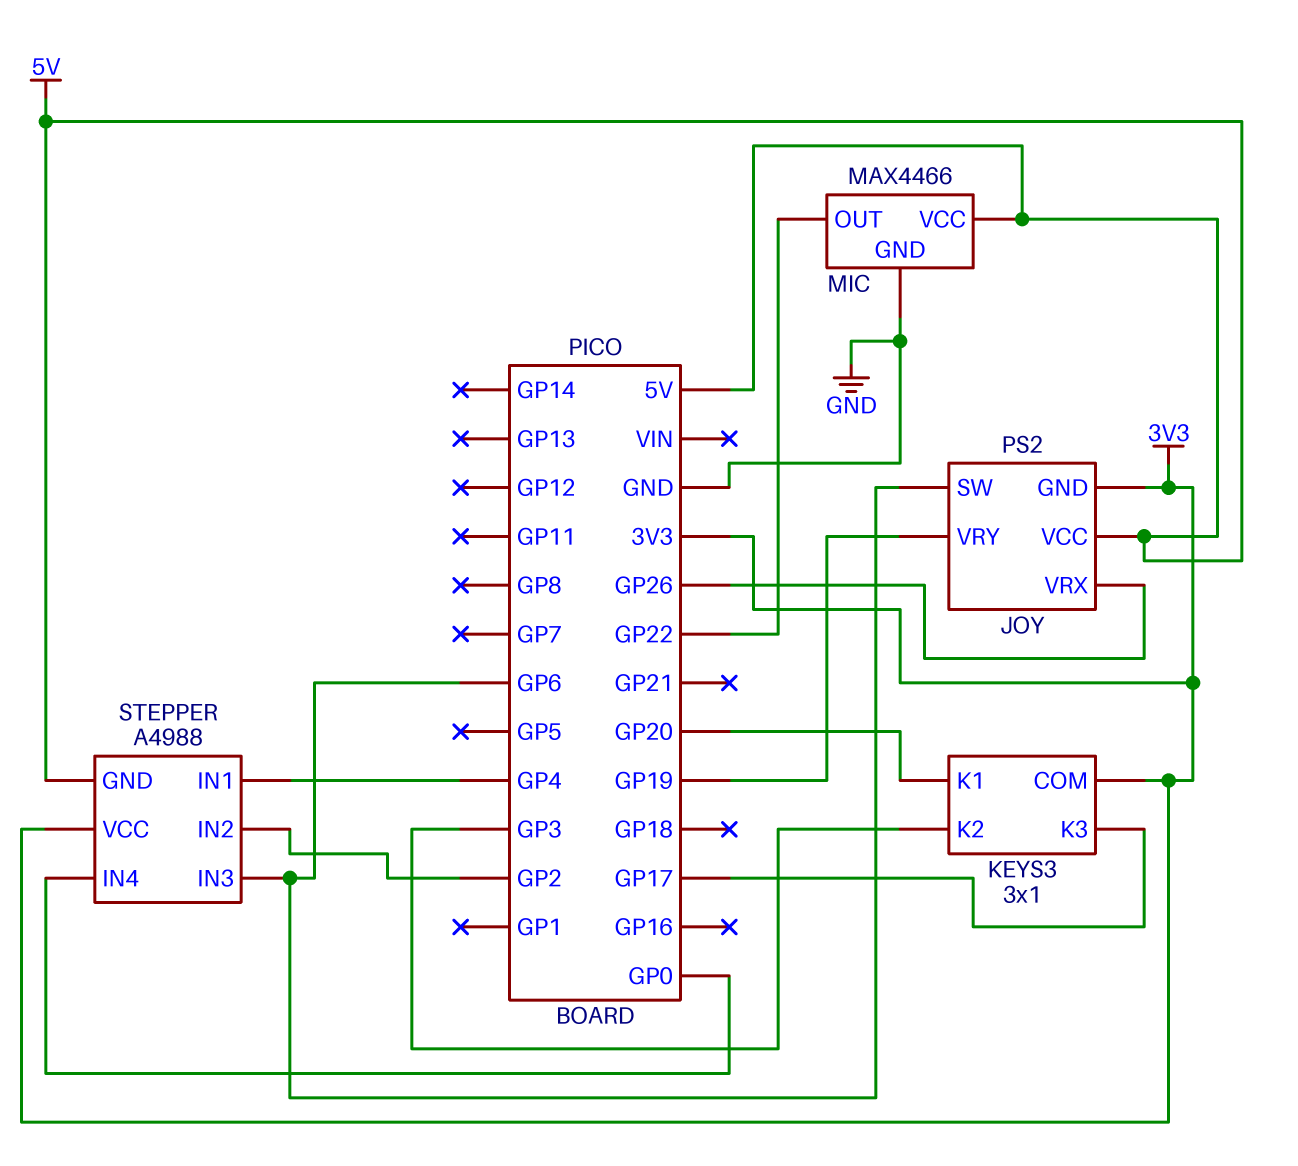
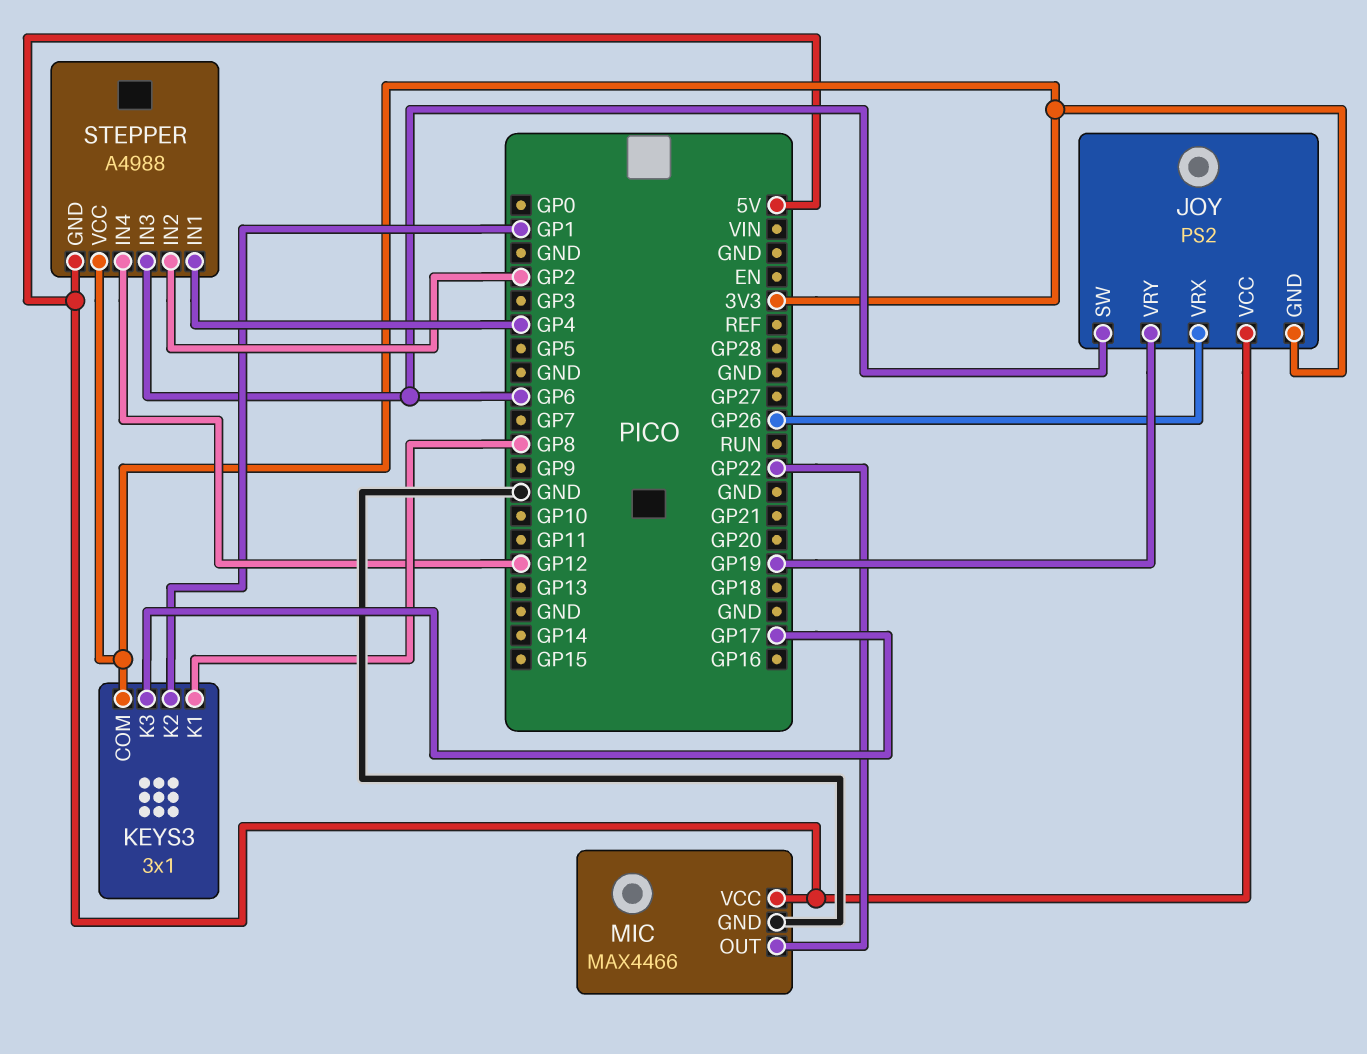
KEYS3 pin K1: GP20 -> GP8
KEYS3 pin K2: GP3 -> GP1
STEPPER pin IN4: GP0 -> GP12

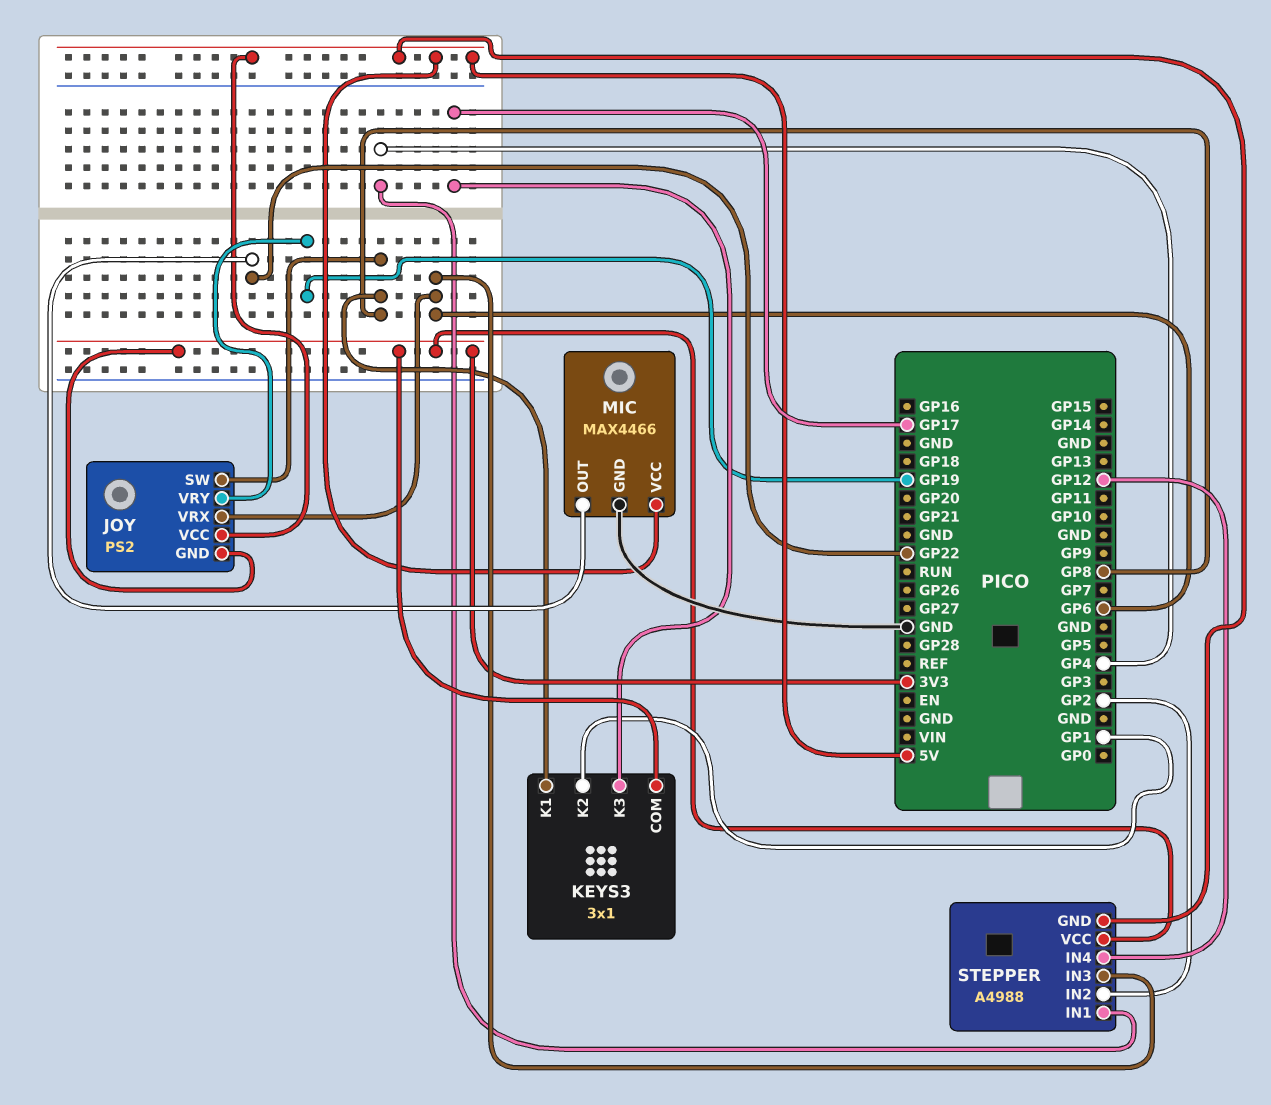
JOY pin SW: GP6 -> GP8
JOY pin VRX: GP26 -> GP6

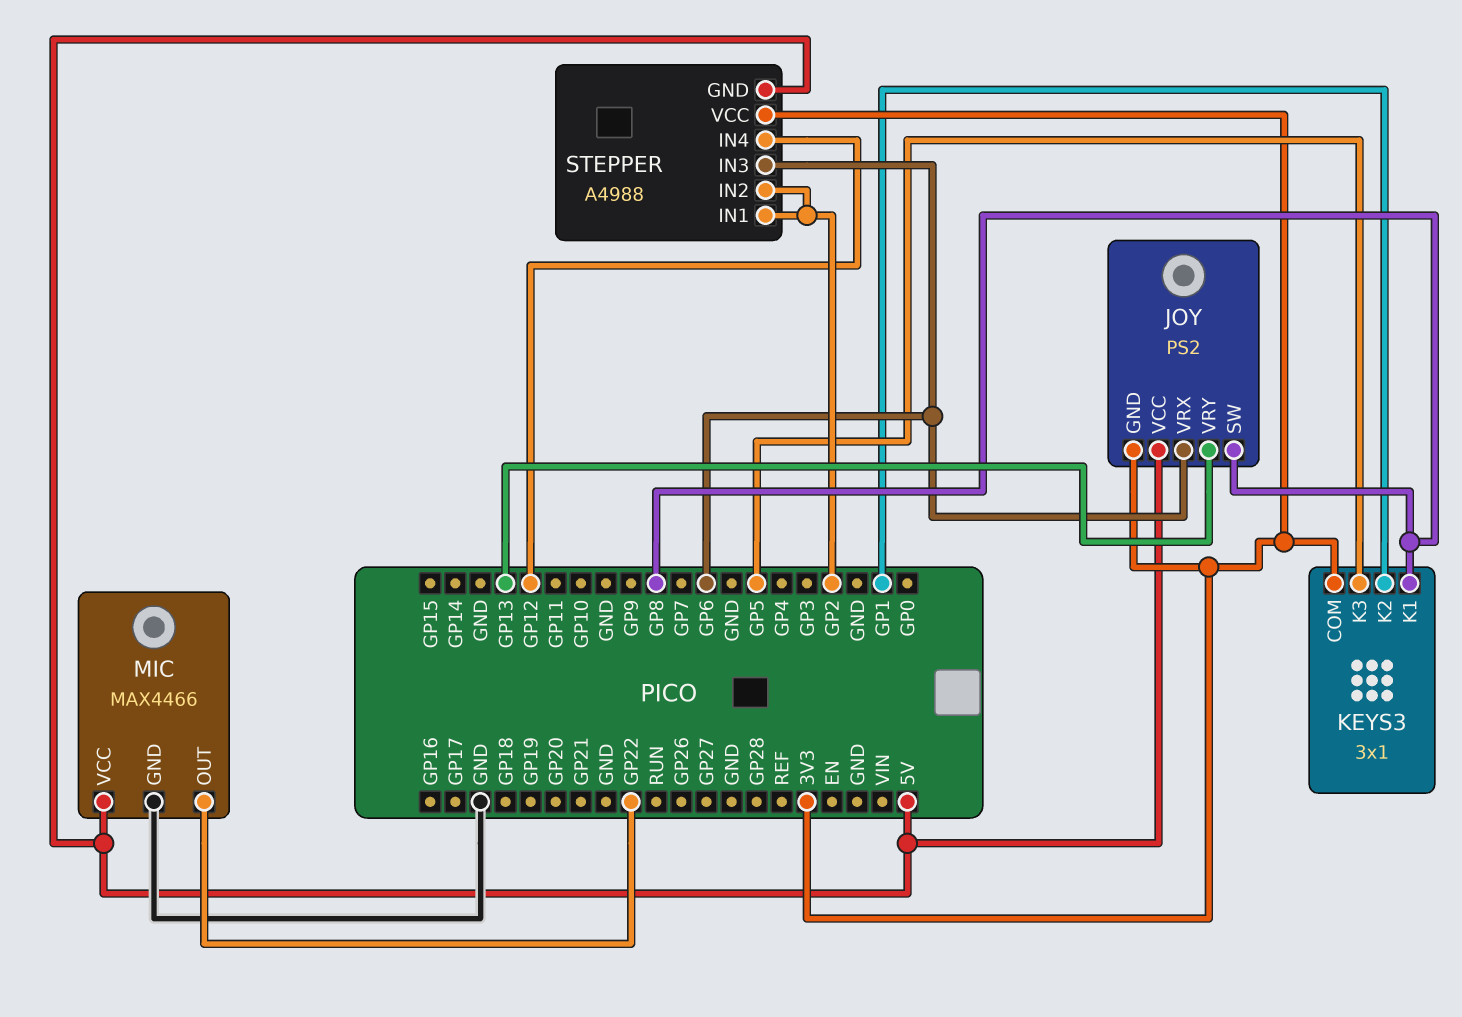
JOY pin VRY: GP19 -> GP13
KEYS3 pin K3: GP17 -> GP5
STEPPER pin IN1: GP4 -> GP2

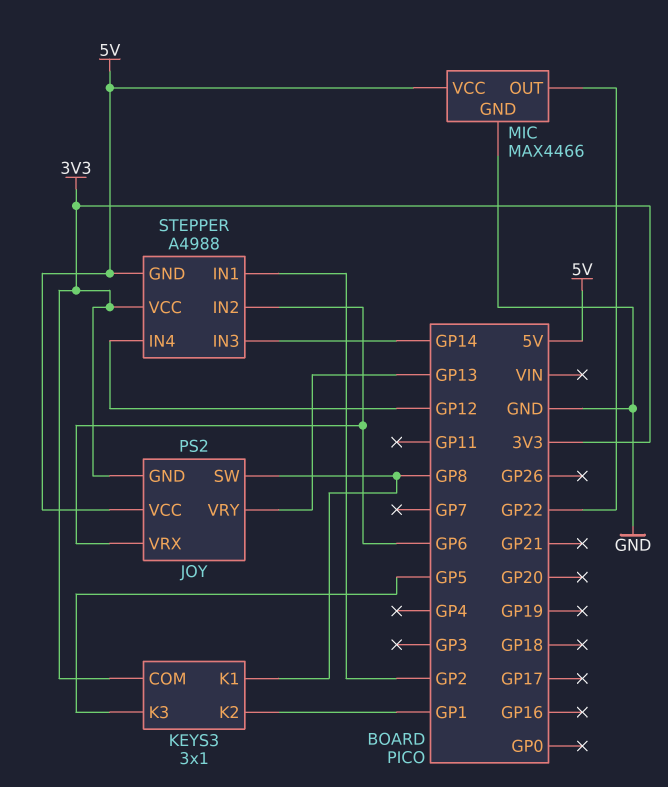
STEPPER pin IN2: GP2 -> GP6
STEPPER pin IN3: GP6 -> GP14

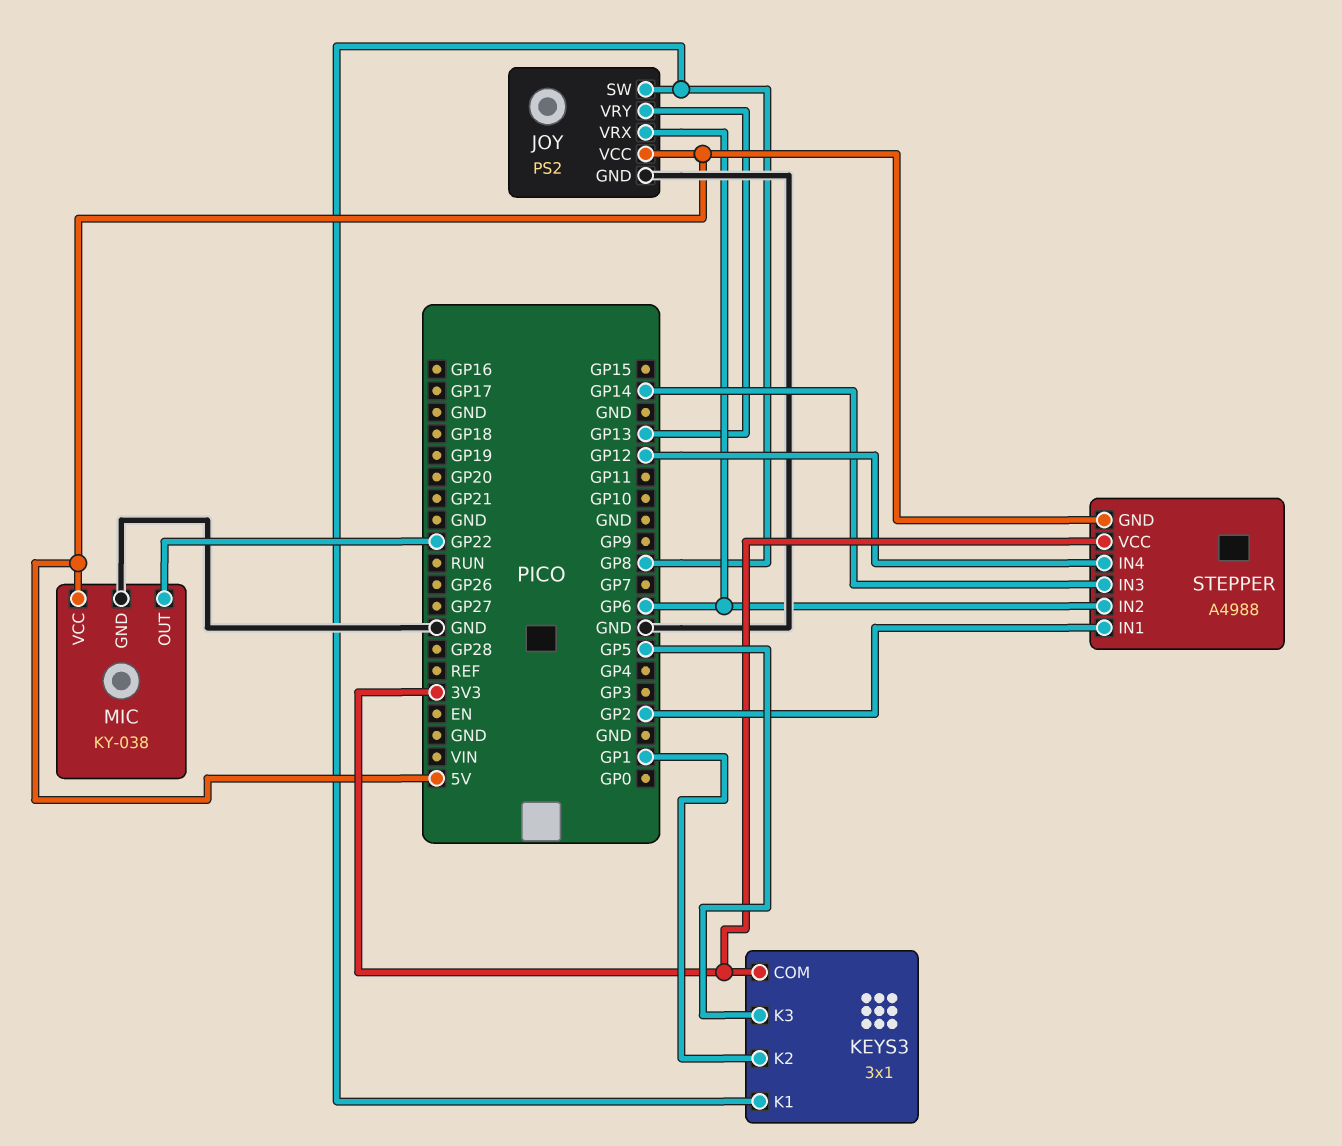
JOY pin GND: 3V3 -> GND
MIC: MAX4466 -> KY-038

